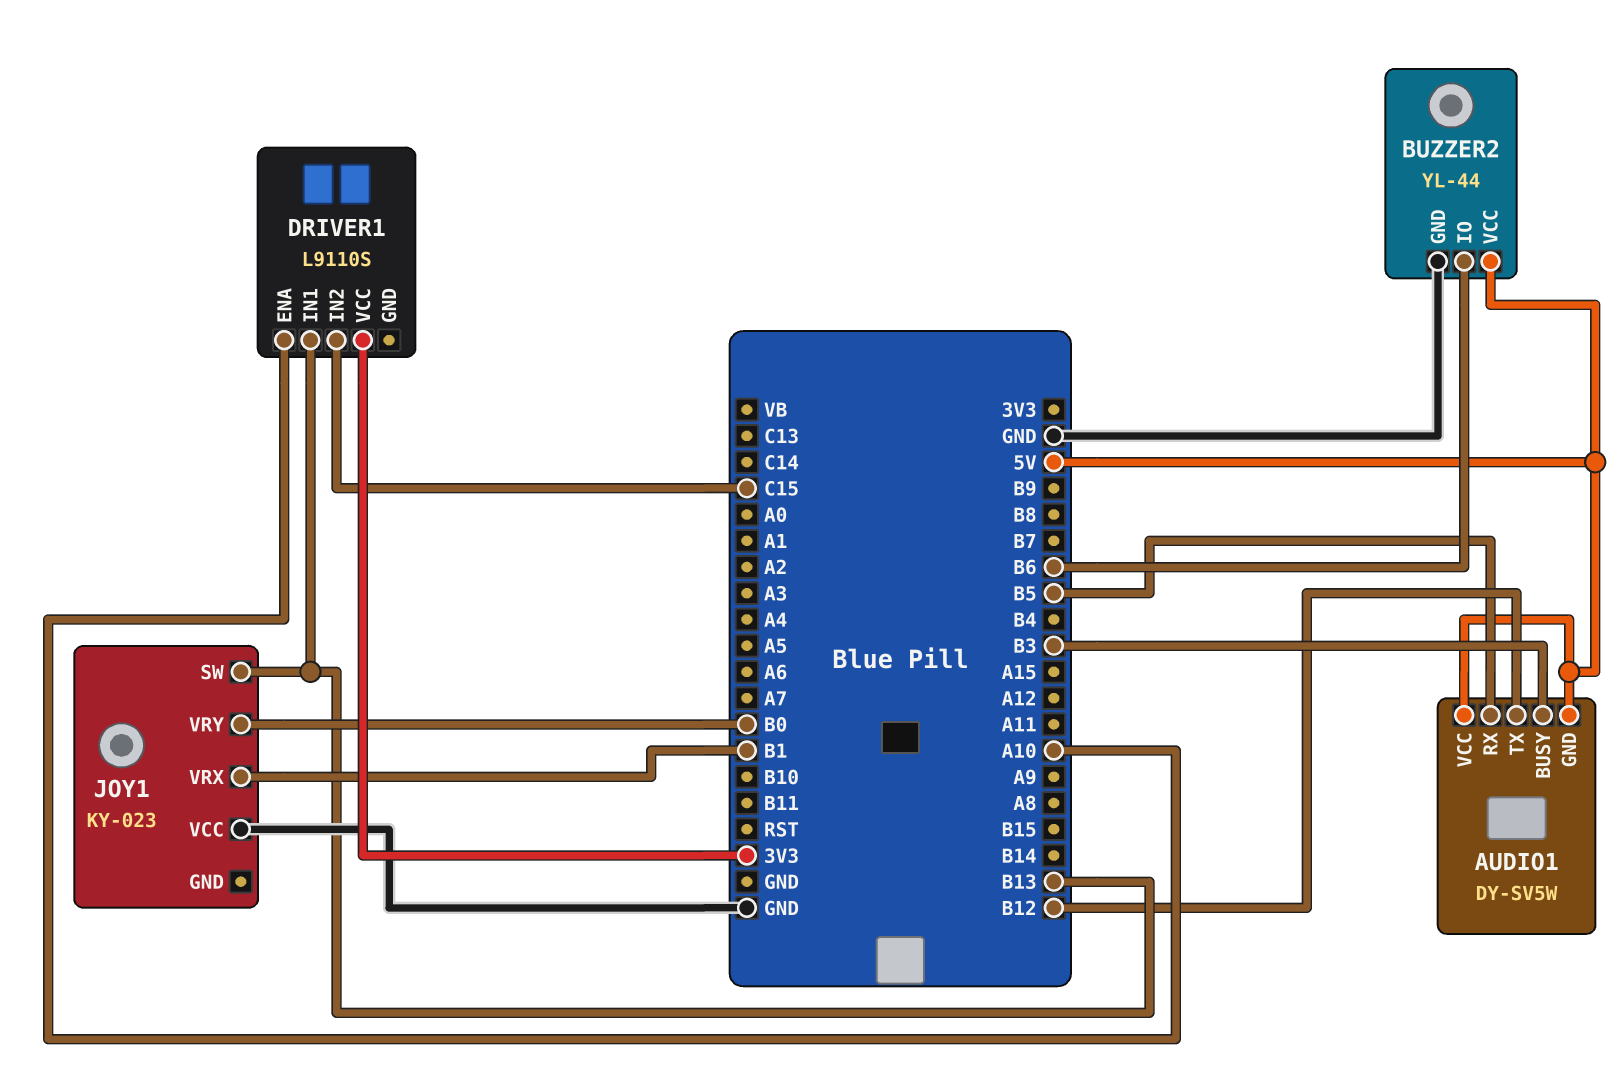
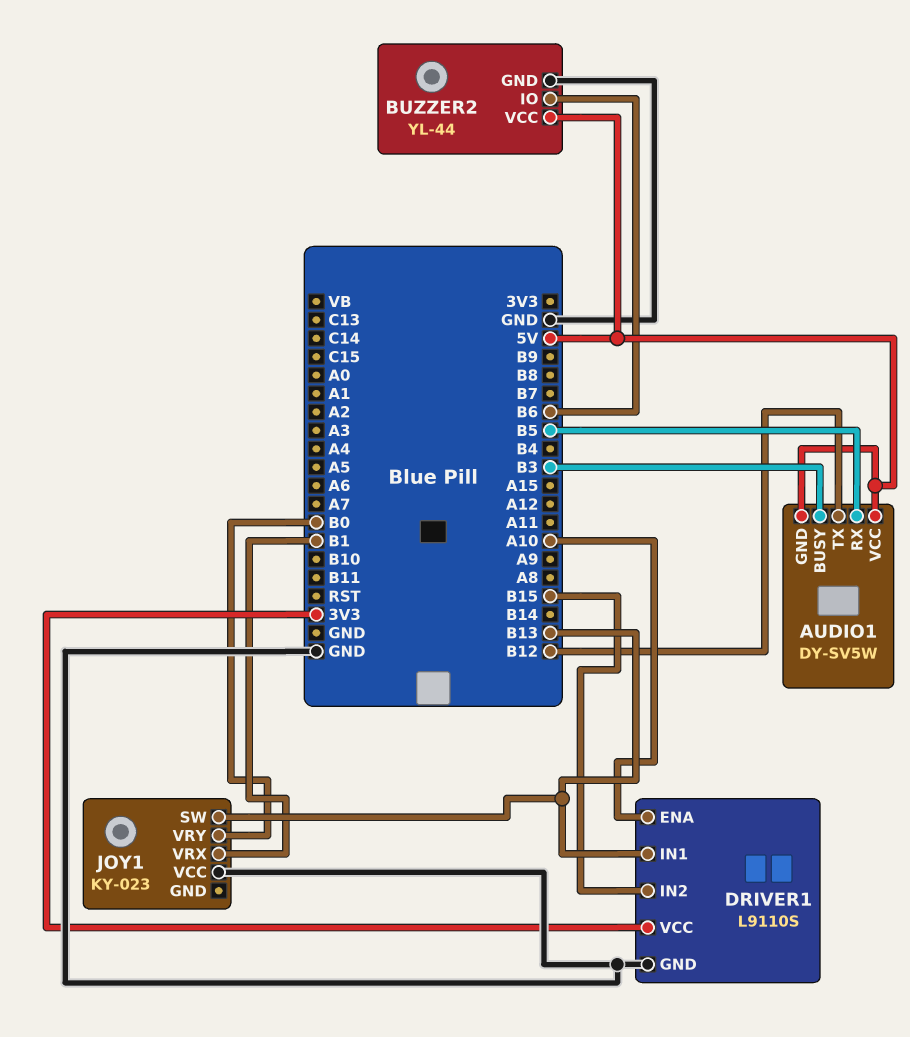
DRIVER1 pin GND: none -> GND
DRIVER1 pin IN2: C15 -> B15

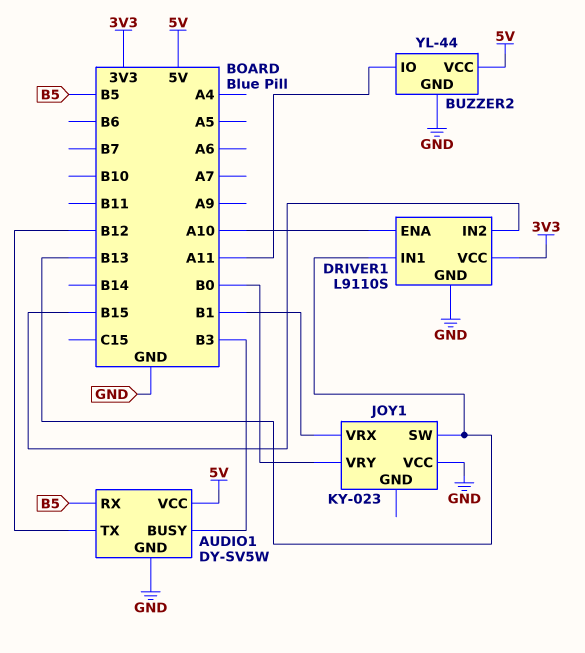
AUDIO1 pin GND: 5V -> GND
BUZZER2 pin IO: B6 -> A11

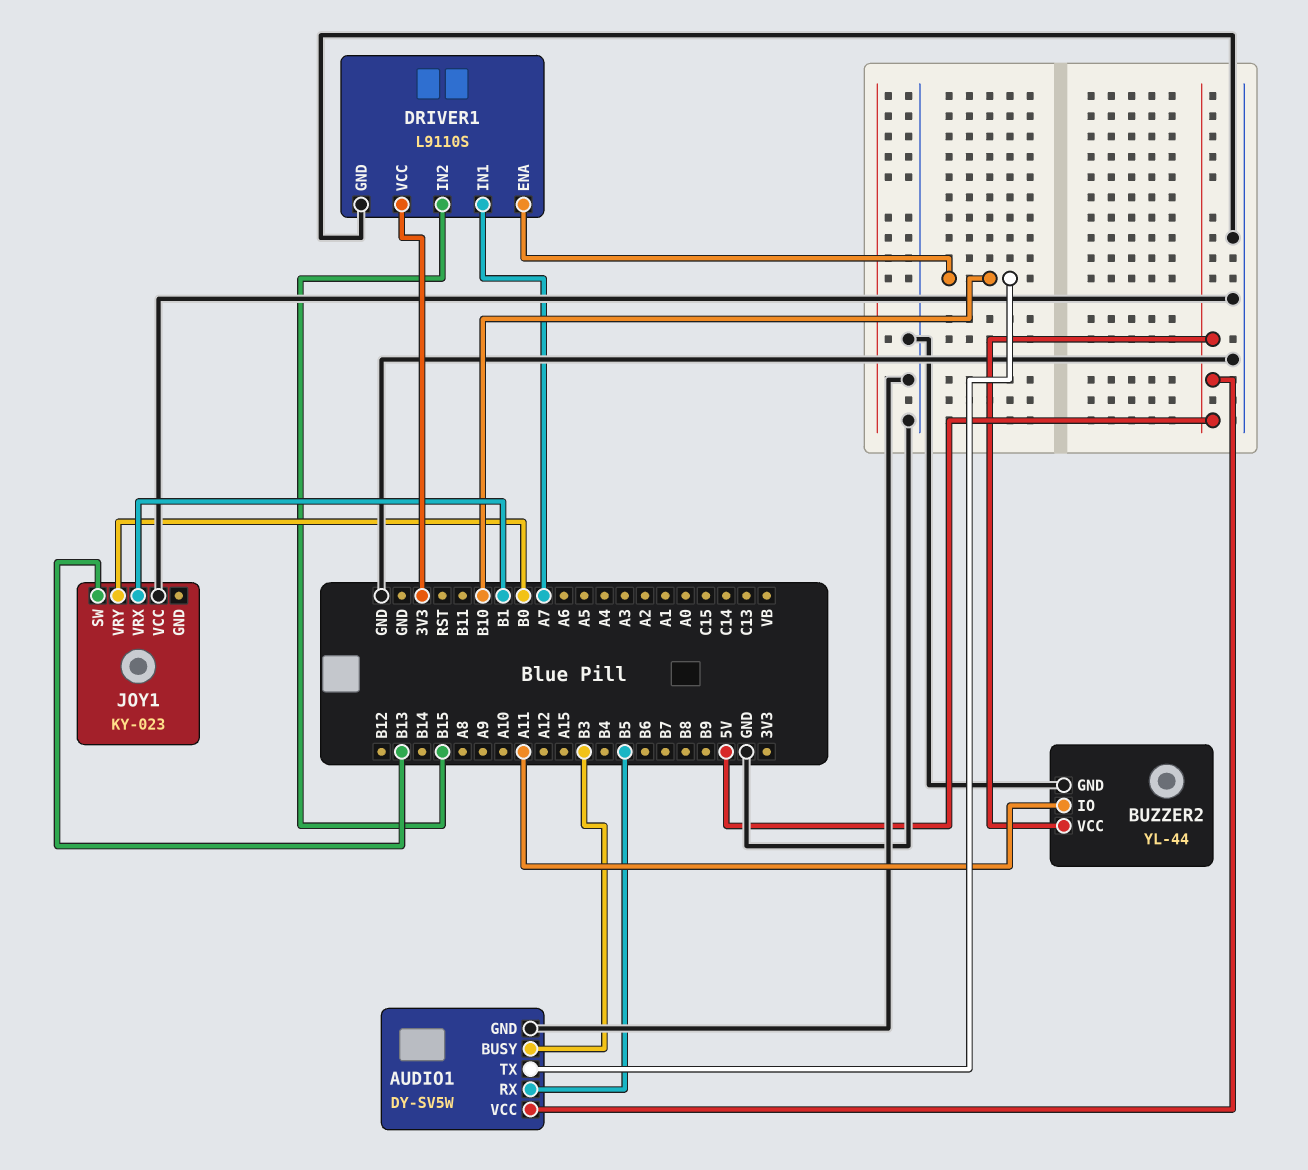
AUDIO1 pin TX: B12 -> B10
DRIVER1 pin ENA: A10 -> B10
DRIVER1 pin IN1: B13 -> A7

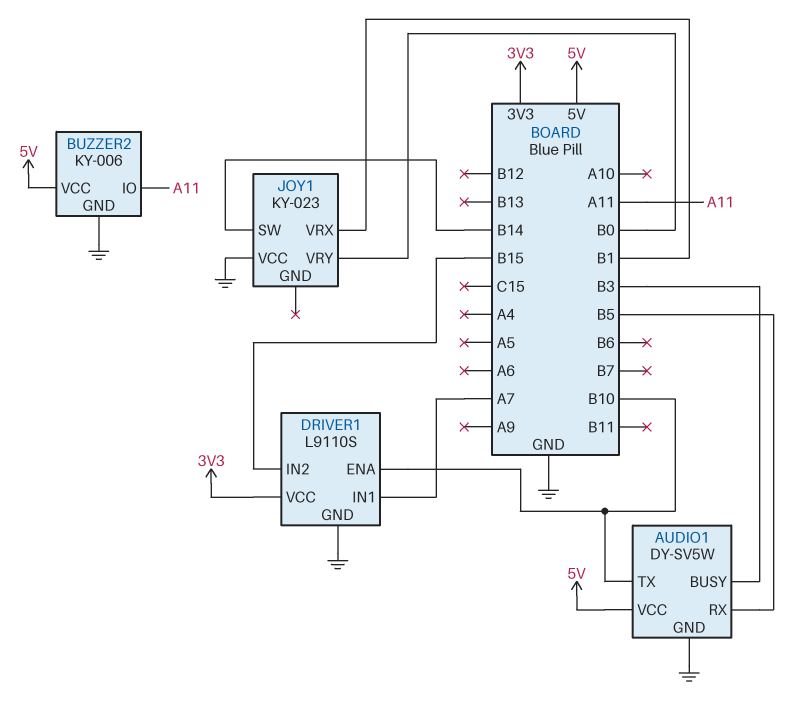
BUZZER2: YL-44 -> KY-006
JOY1 pin SW: B13 -> B14

